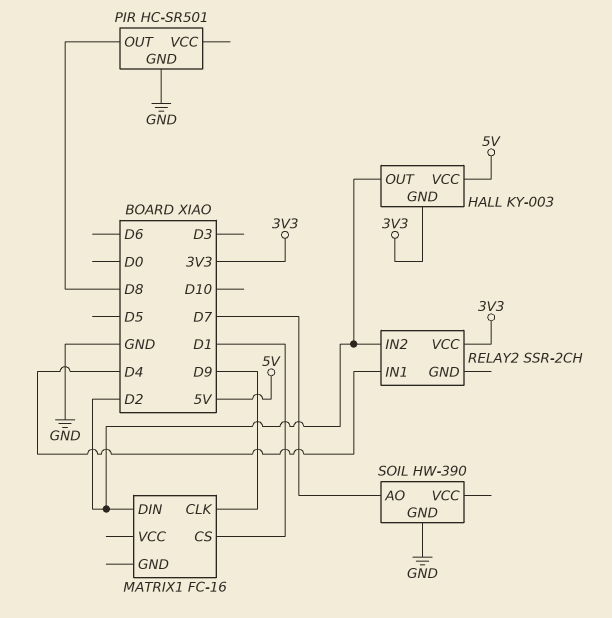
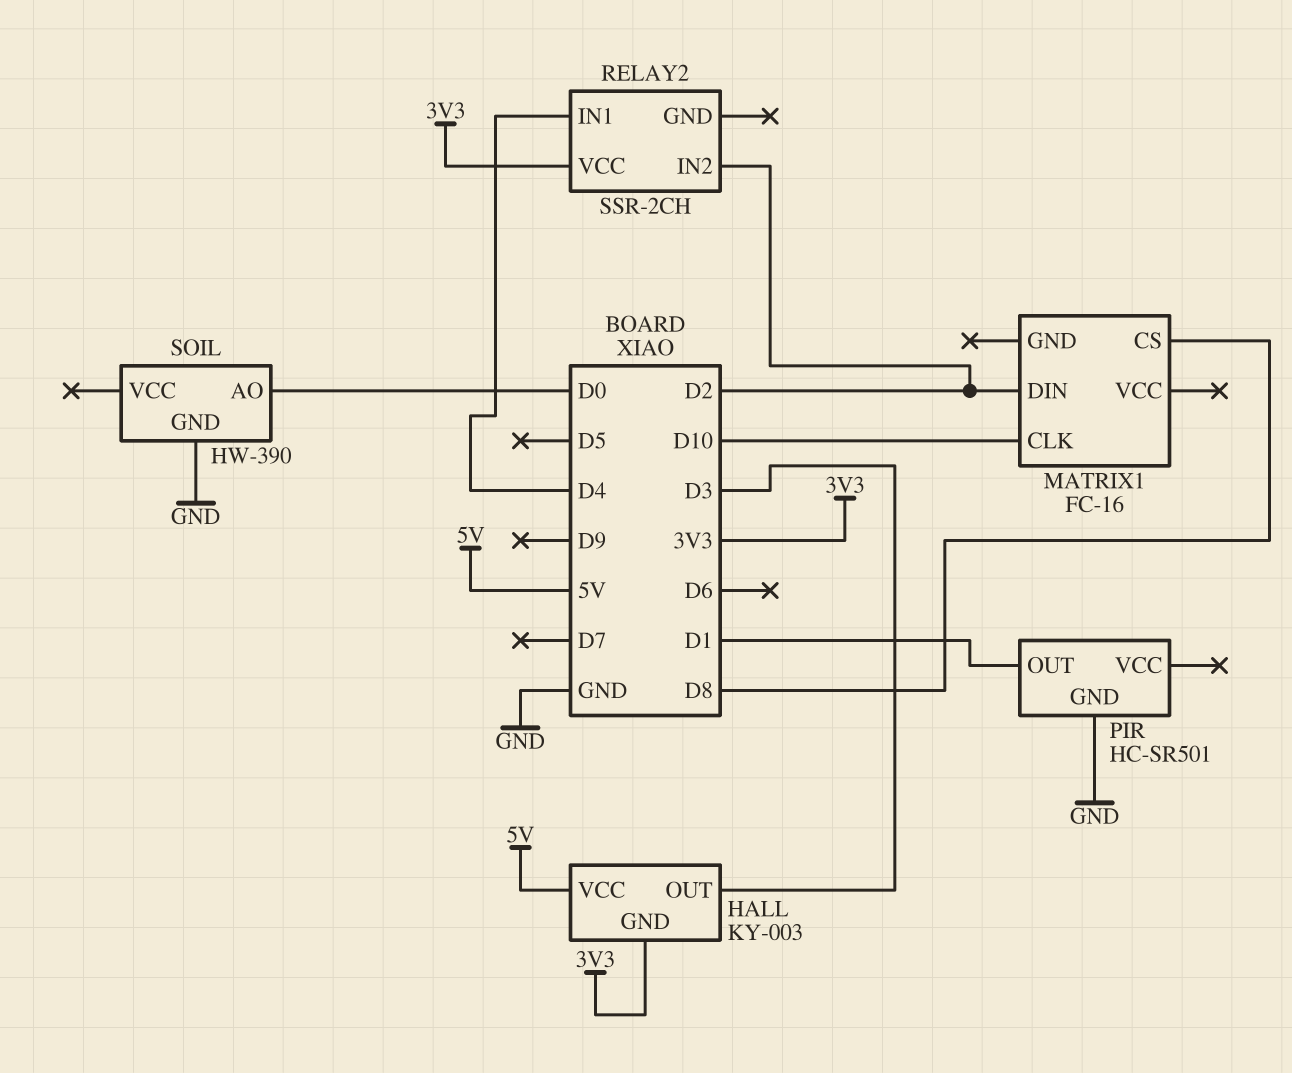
HALL pin OUT: D2 -> D3
MATRIX1 pin CLK: D9 -> D10
MATRIX1 pin CS: D1 -> D8
PIR pin OUT: D8 -> D1
SOIL pin AO: D7 -> D0

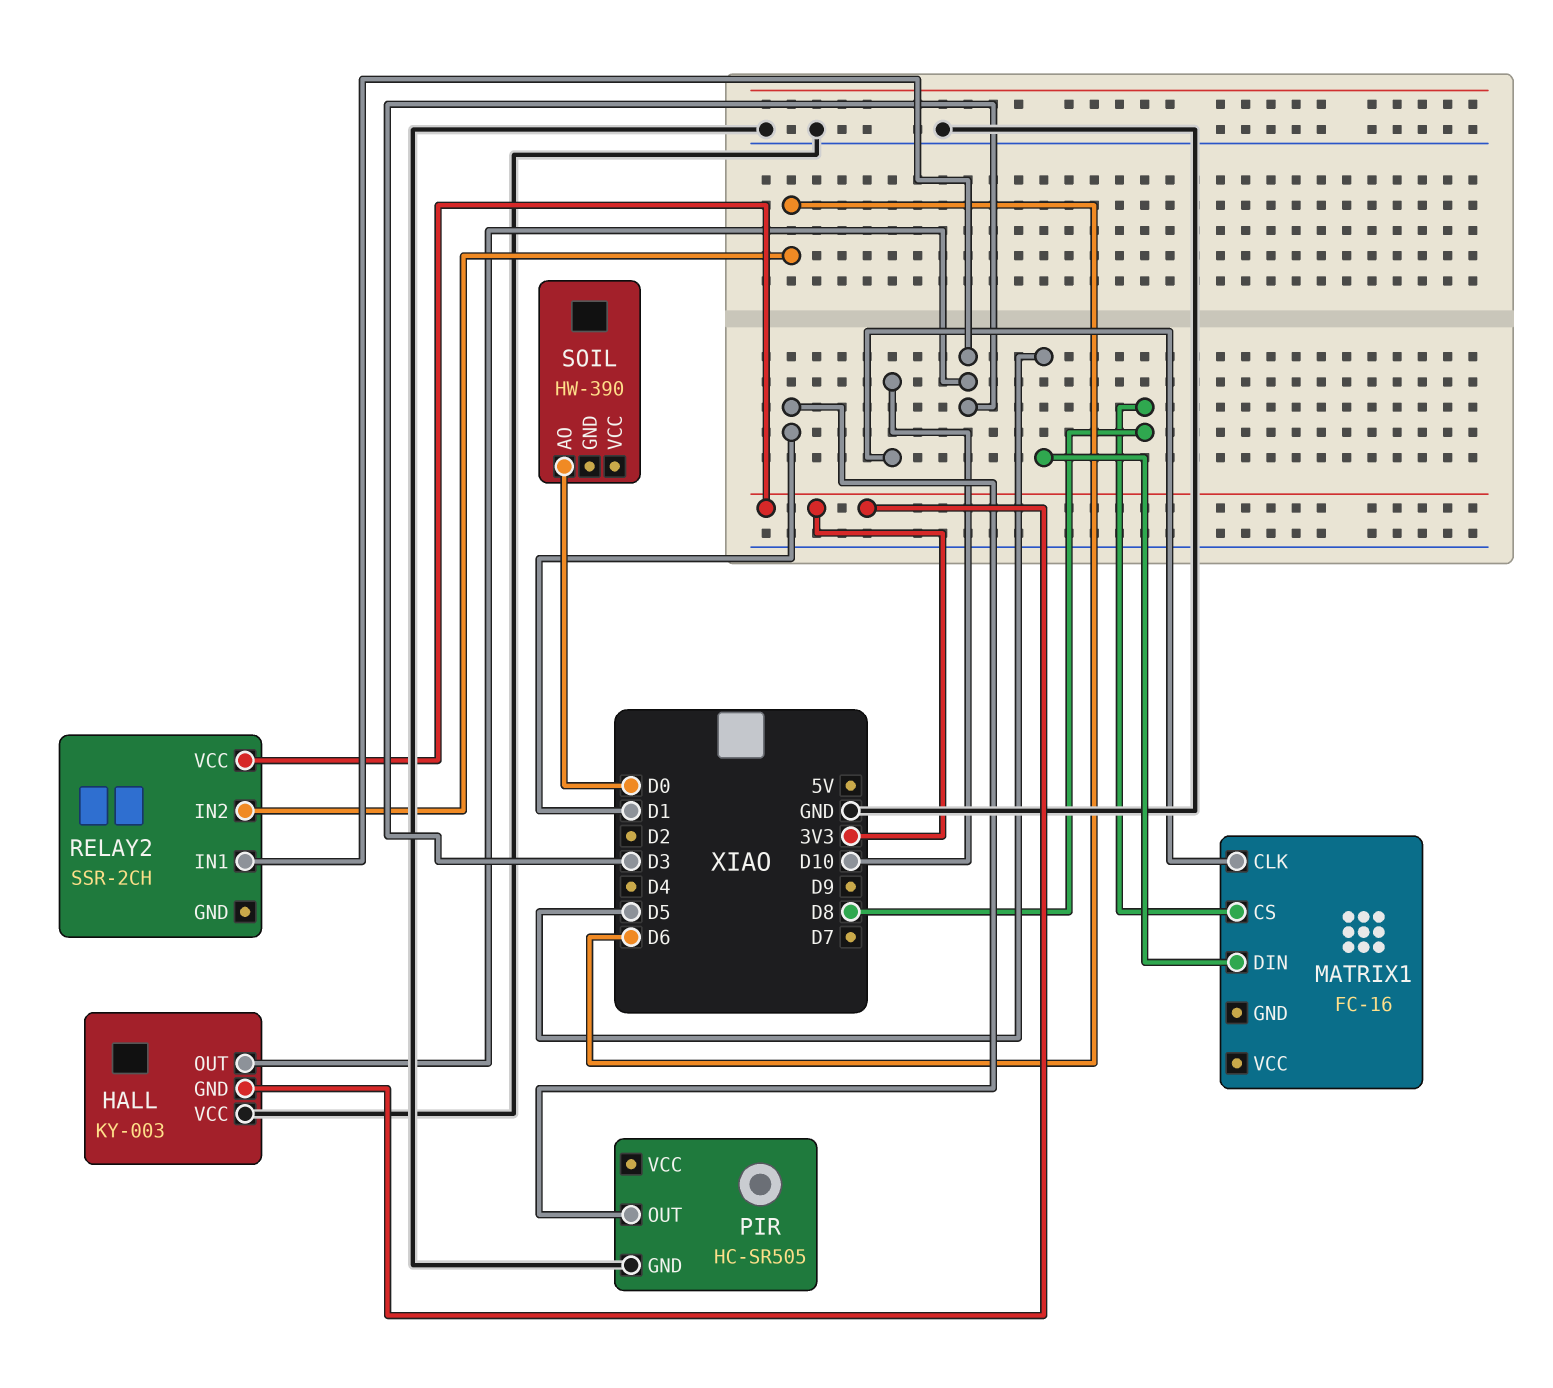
HALL pin VCC: 5V -> GND
MATRIX1 pin DIN: D2 -> D5
PIR: HC-SR501 -> HC-SR505
RELAY2 pin IN1: D4 -> D3
RELAY2 pin IN2: D2 -> D6
SOIL pin GND: GND -> none

